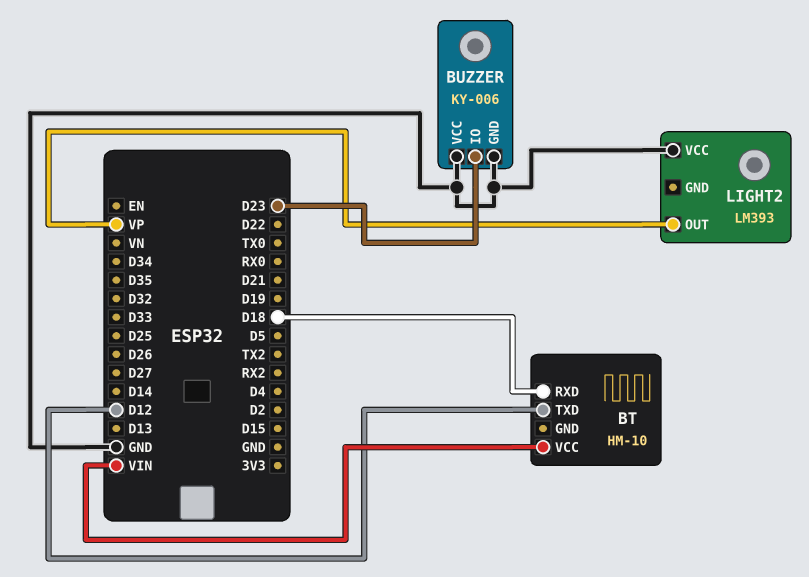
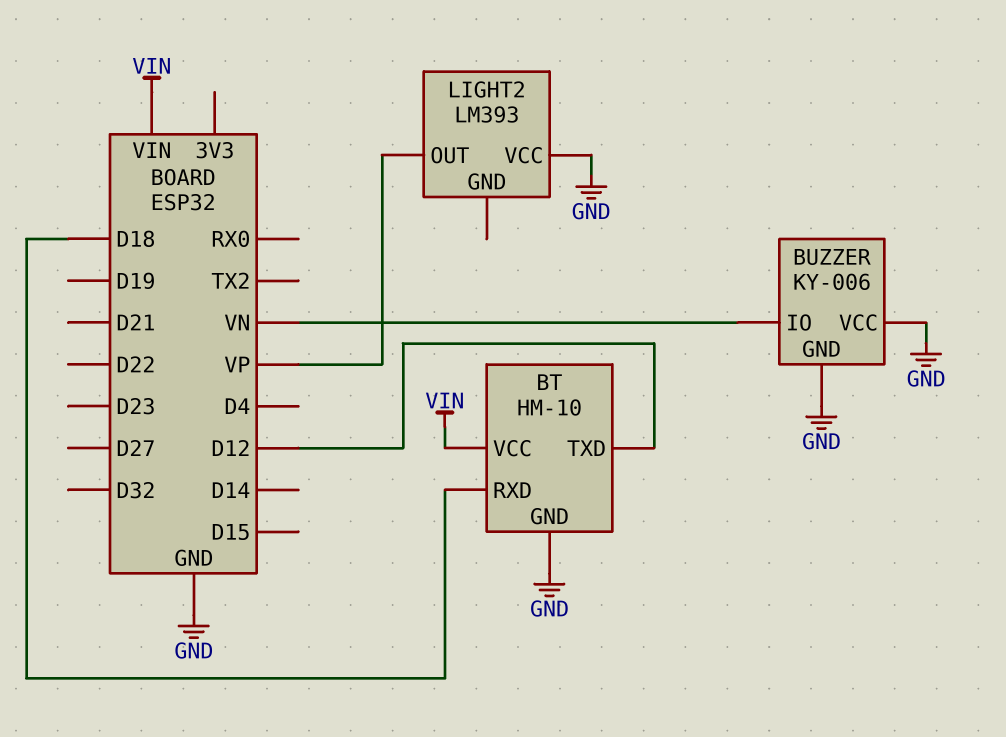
BT pin GND: none -> GND
BUZZER pin IO: D23 -> VN

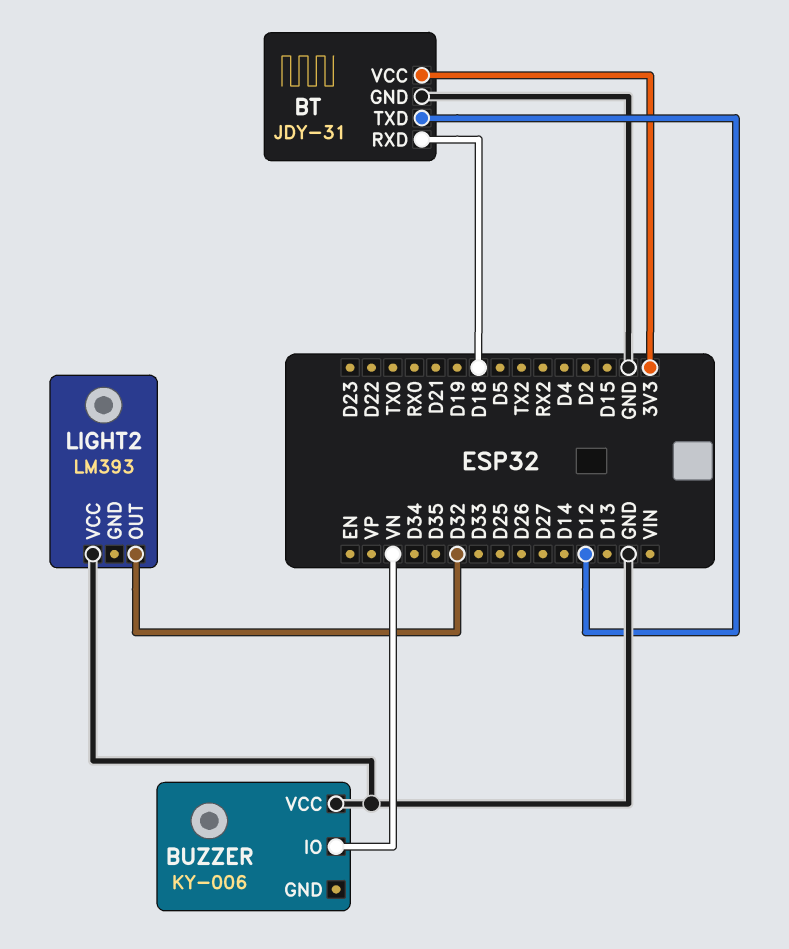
BT: HM-10 -> JDY-31
BT pin VCC: VIN -> 3V3
BUZZER pin GND: GND -> none
LIGHT2 pin OUT: VP -> D32

